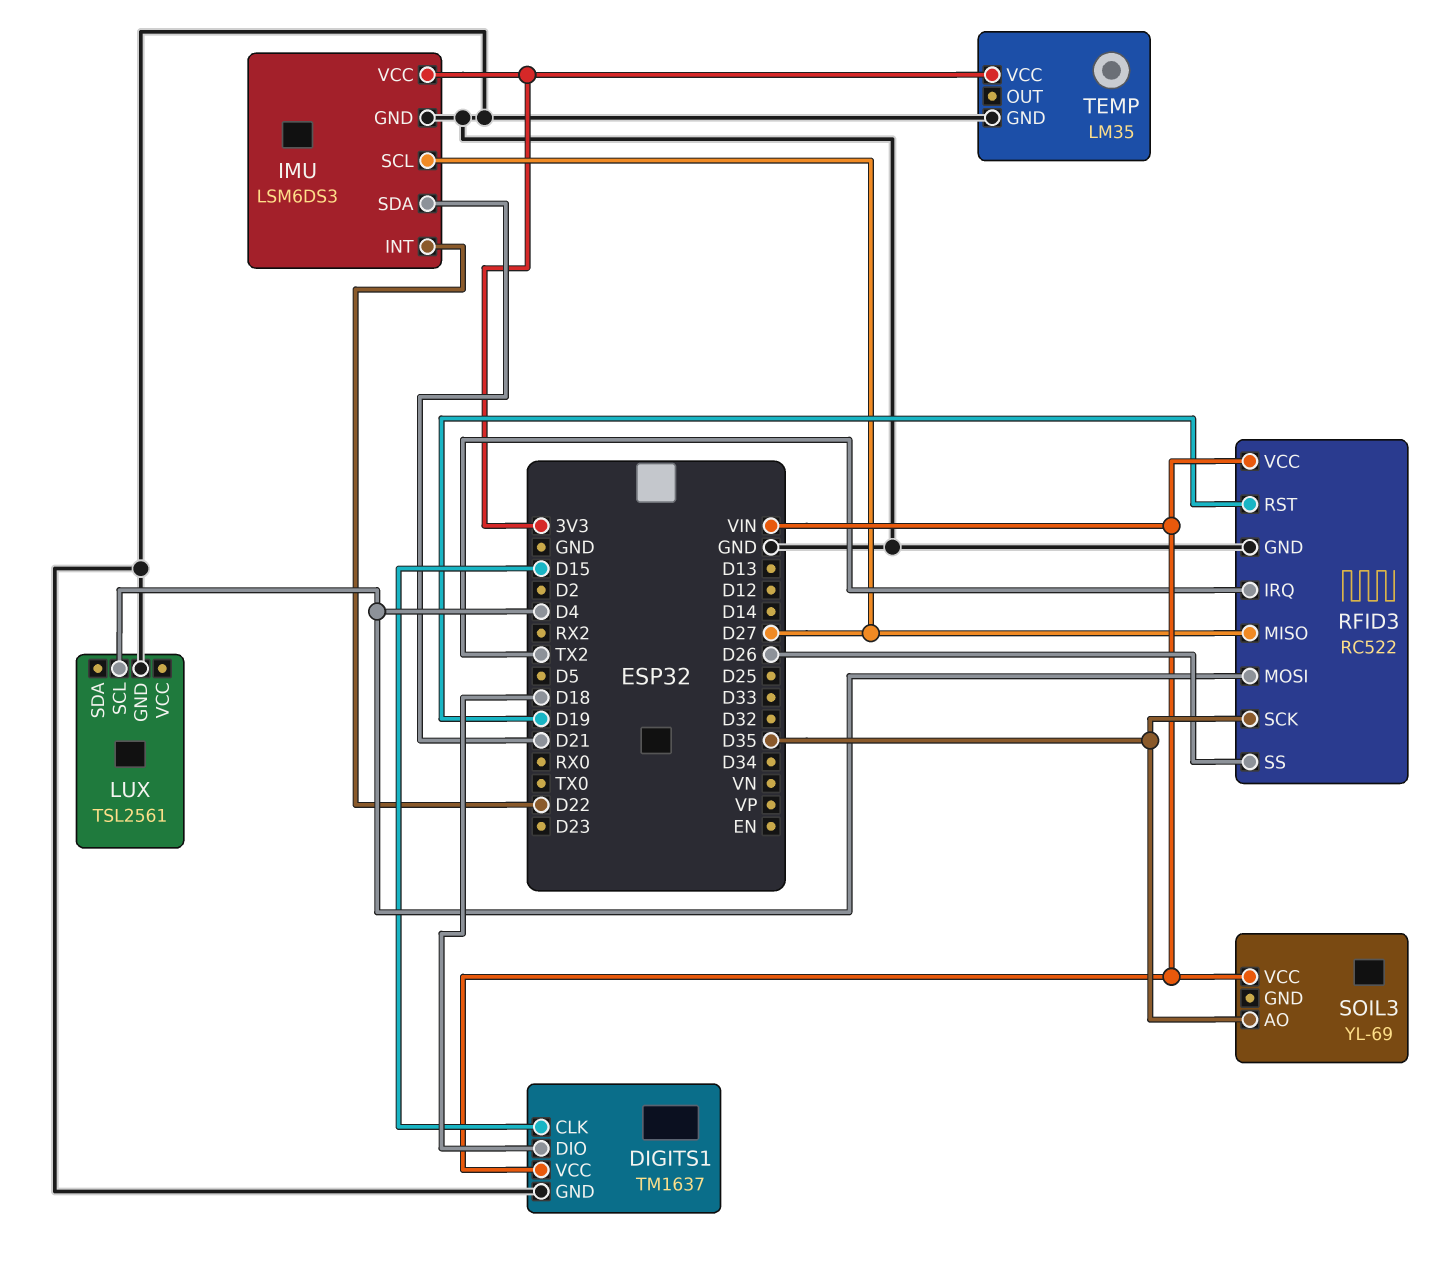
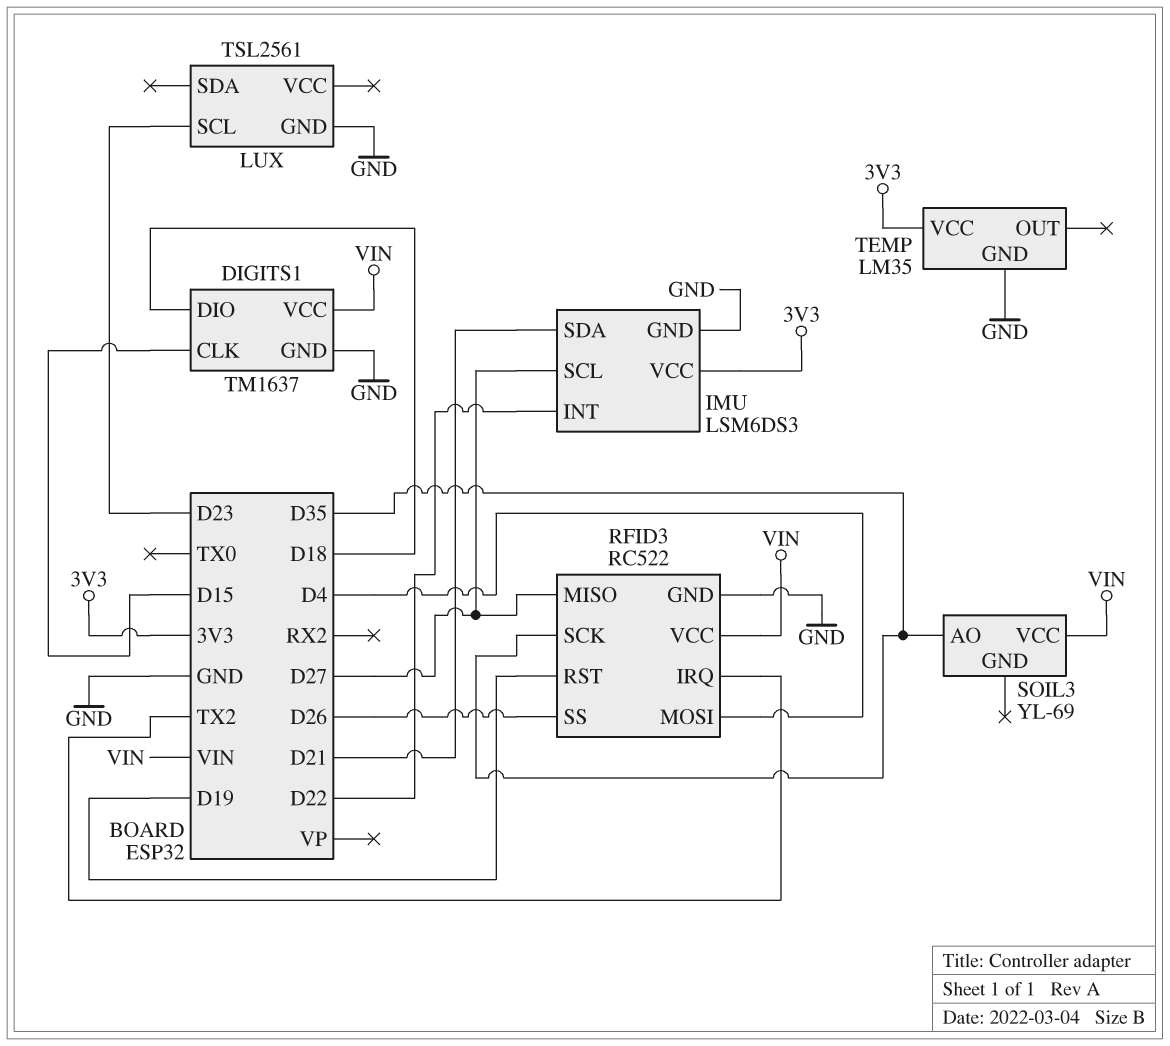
LUX pin SCL: D4 -> D23

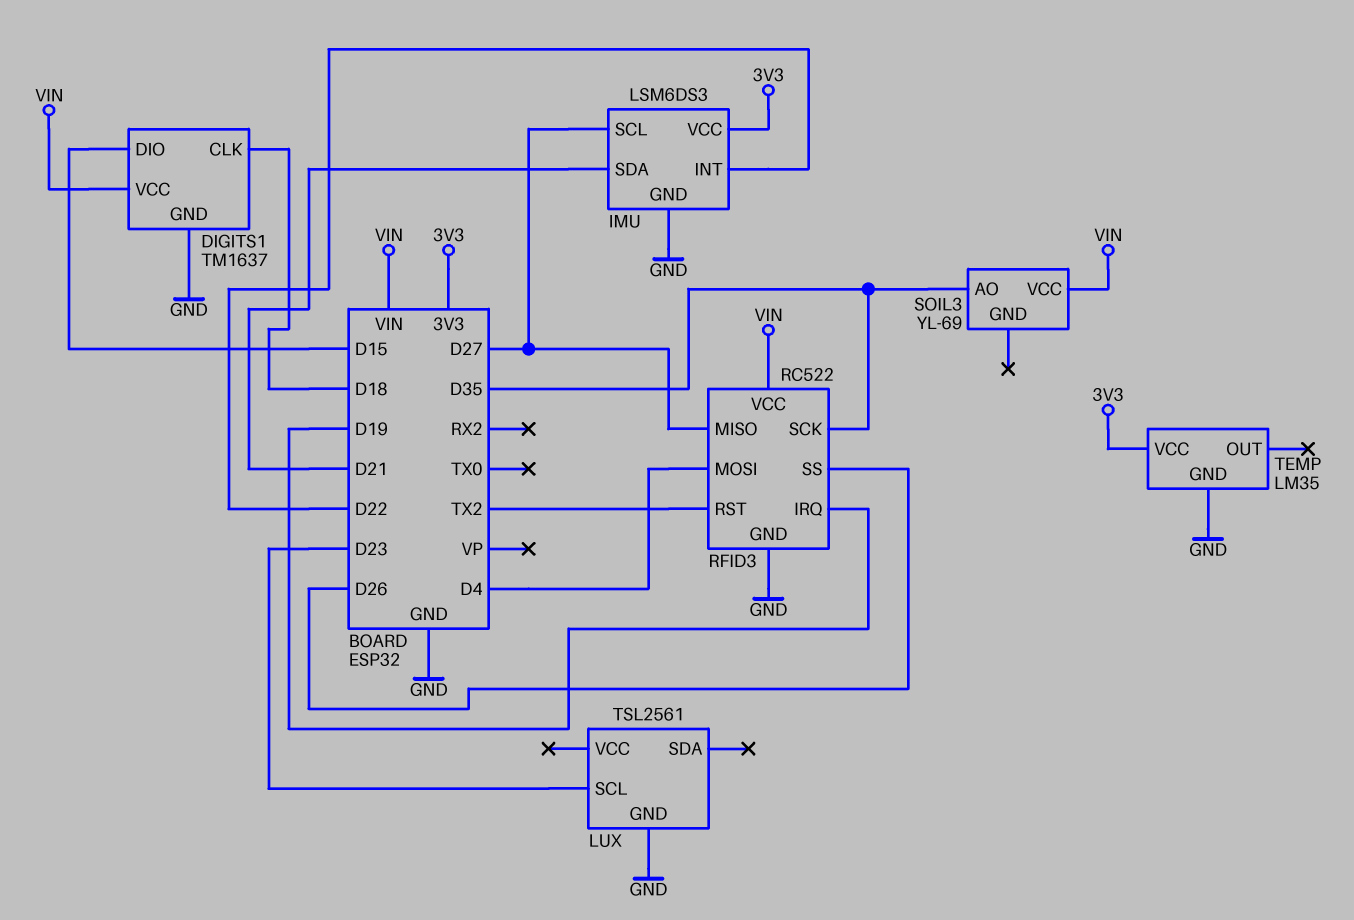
DIGITS1 pin CLK: D15 -> D18
DIGITS1 pin DIO: D18 -> D15
RFID3 pin IRQ: TX2 -> D19
RFID3 pin RST: D19 -> TX2

